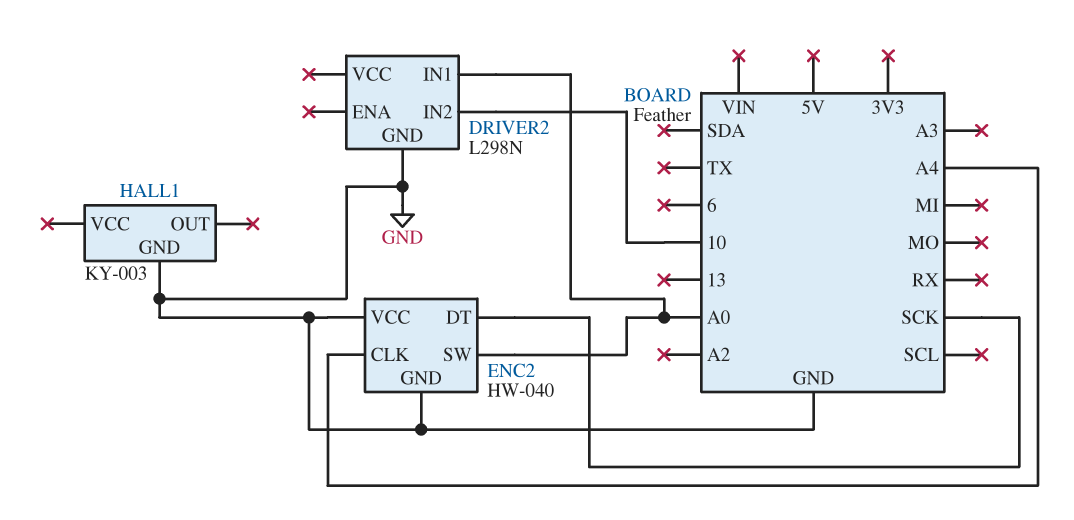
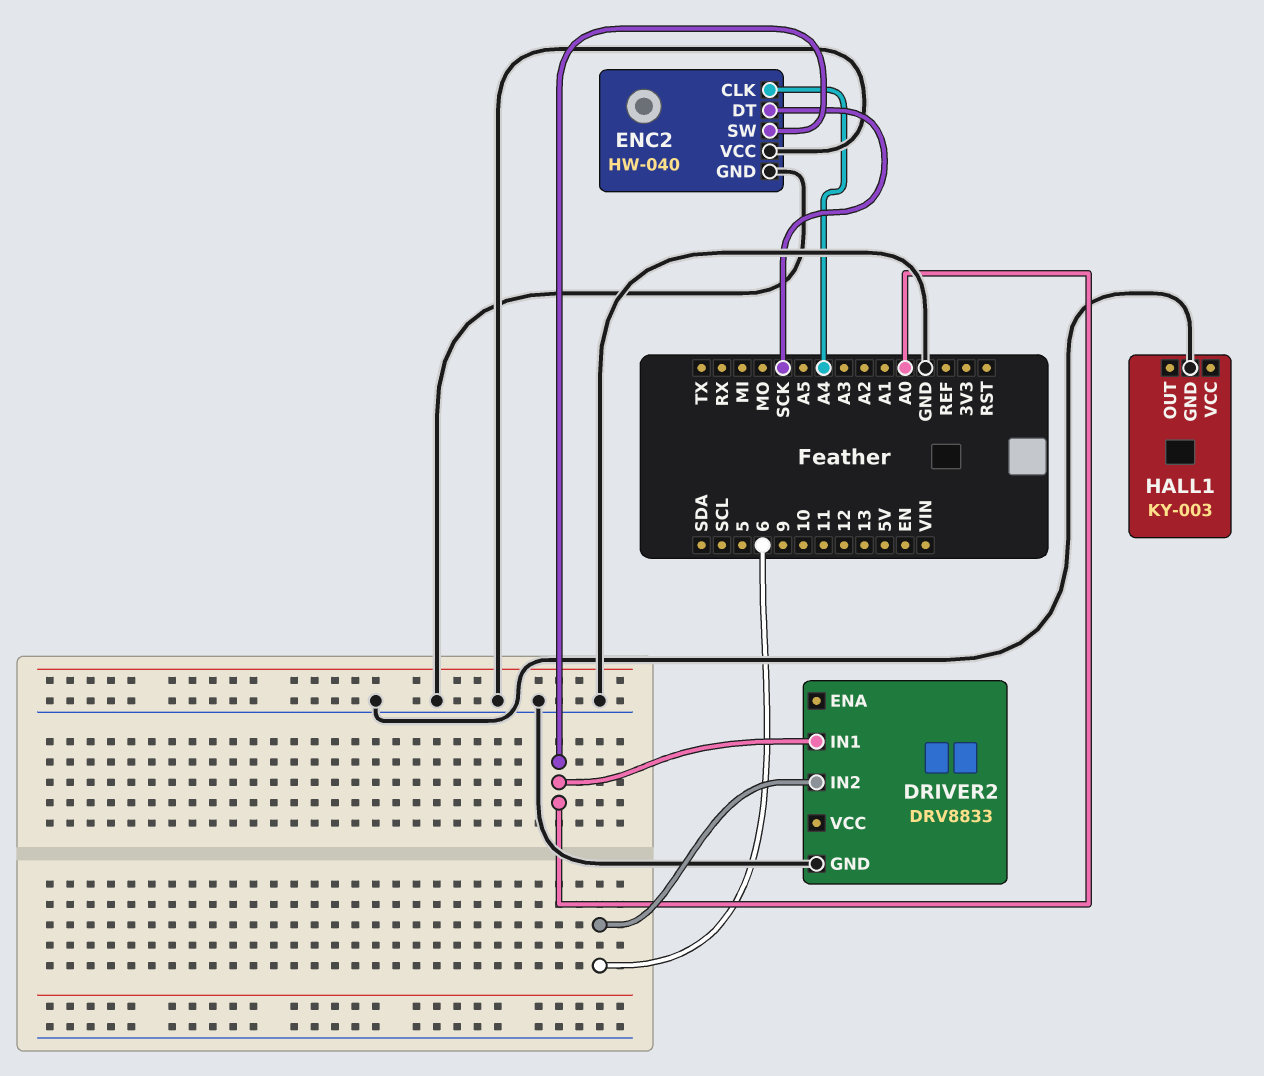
DRIVER2: L298N -> DRV8833
DRIVER2 pin IN2: 10 -> 6

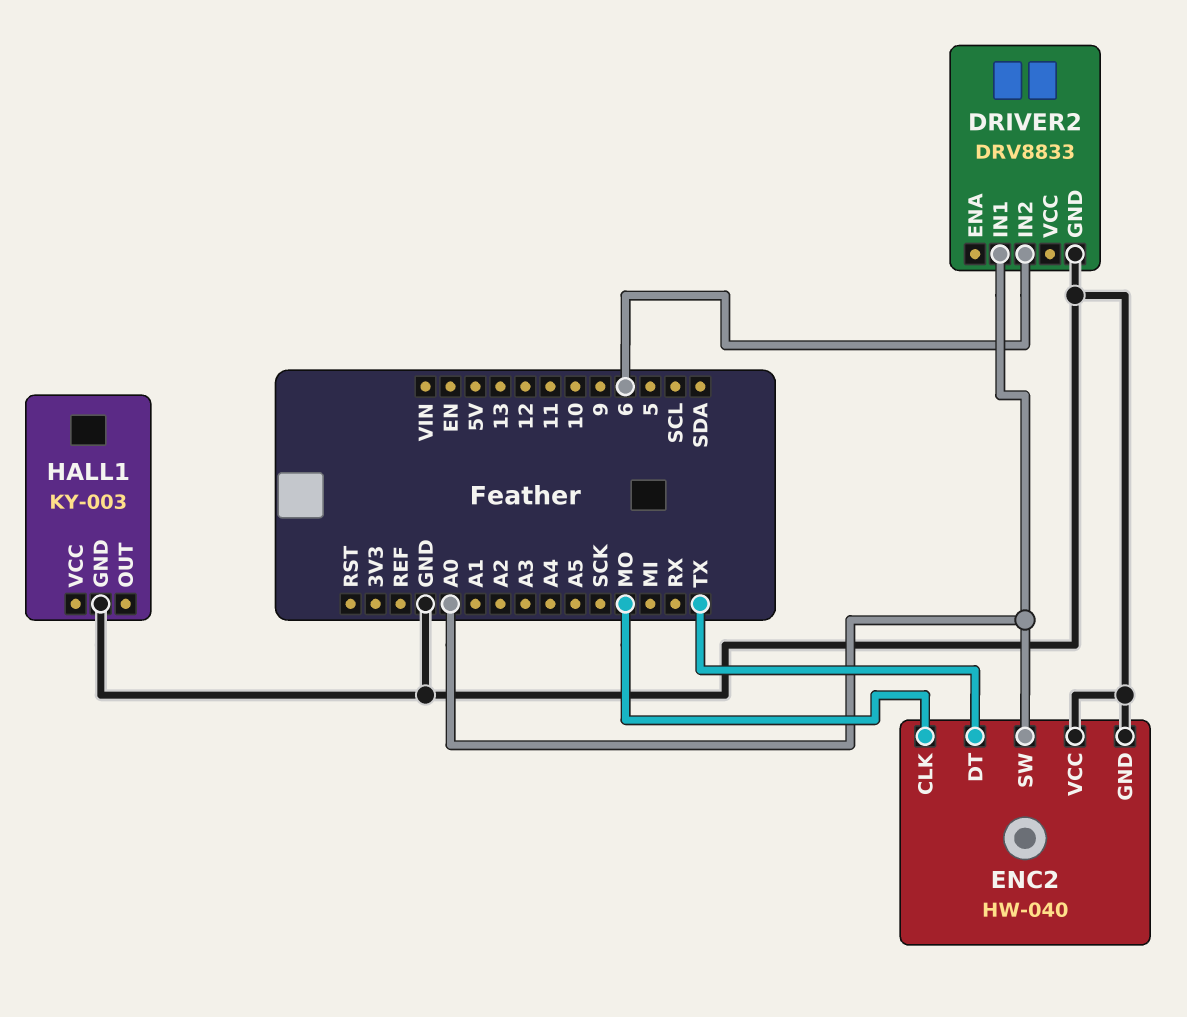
ENC2 pin CLK: A4 -> MO
ENC2 pin DT: SCK -> TX

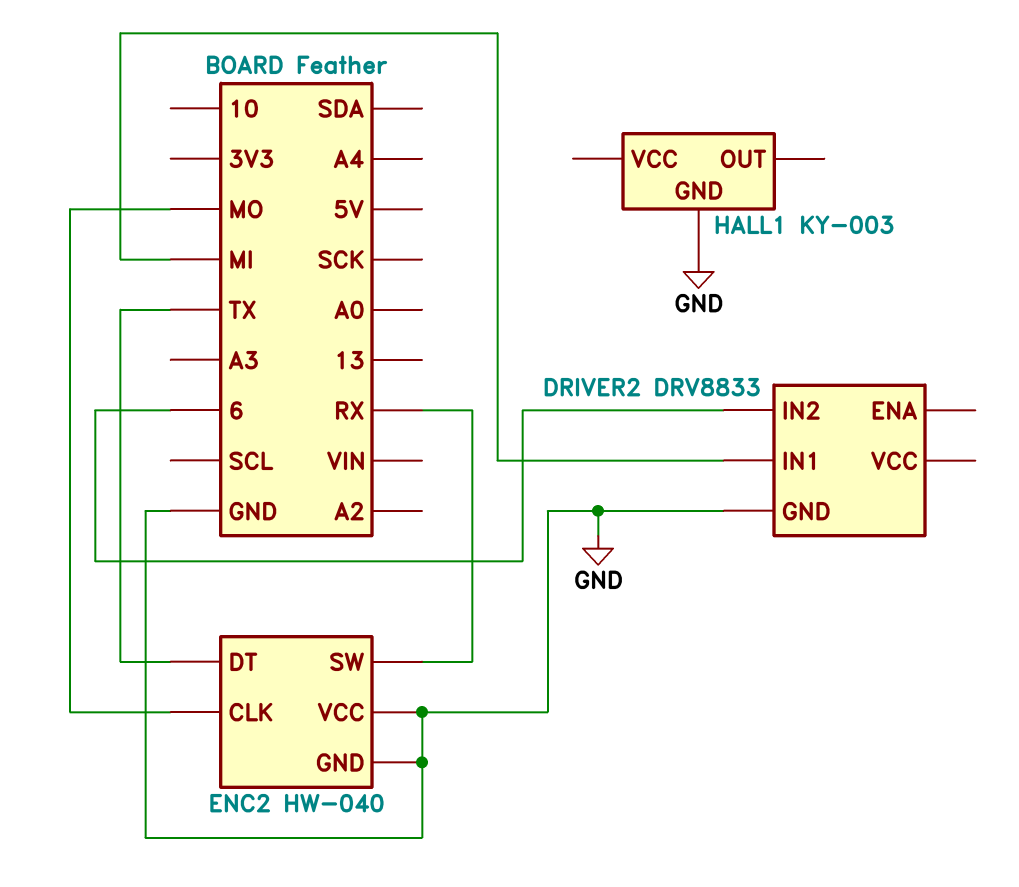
DRIVER2 pin IN1: A0 -> MI
ENC2 pin SW: A0 -> RX

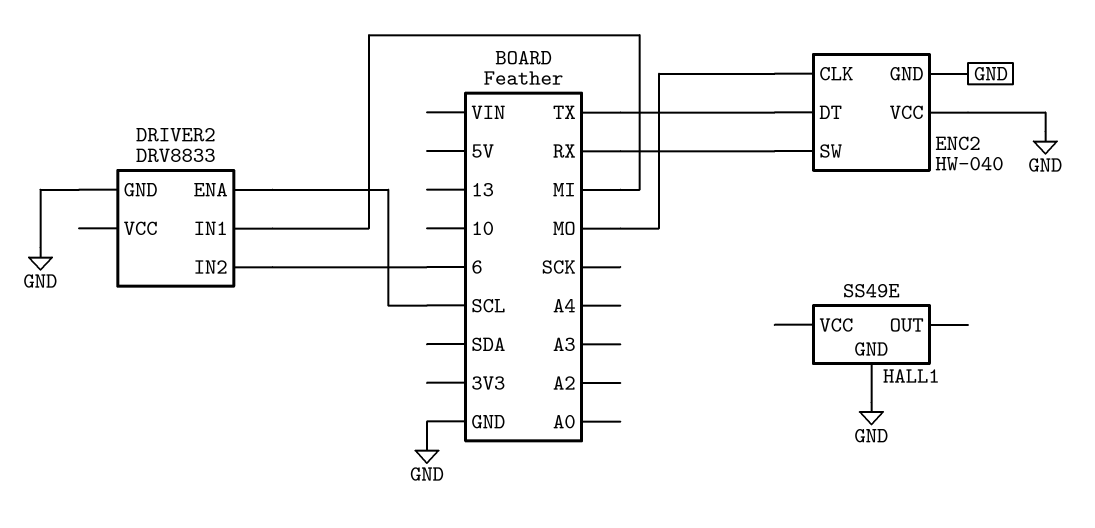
DRIVER2 pin ENA: none -> SCL
HALL1: KY-003 -> SS49E

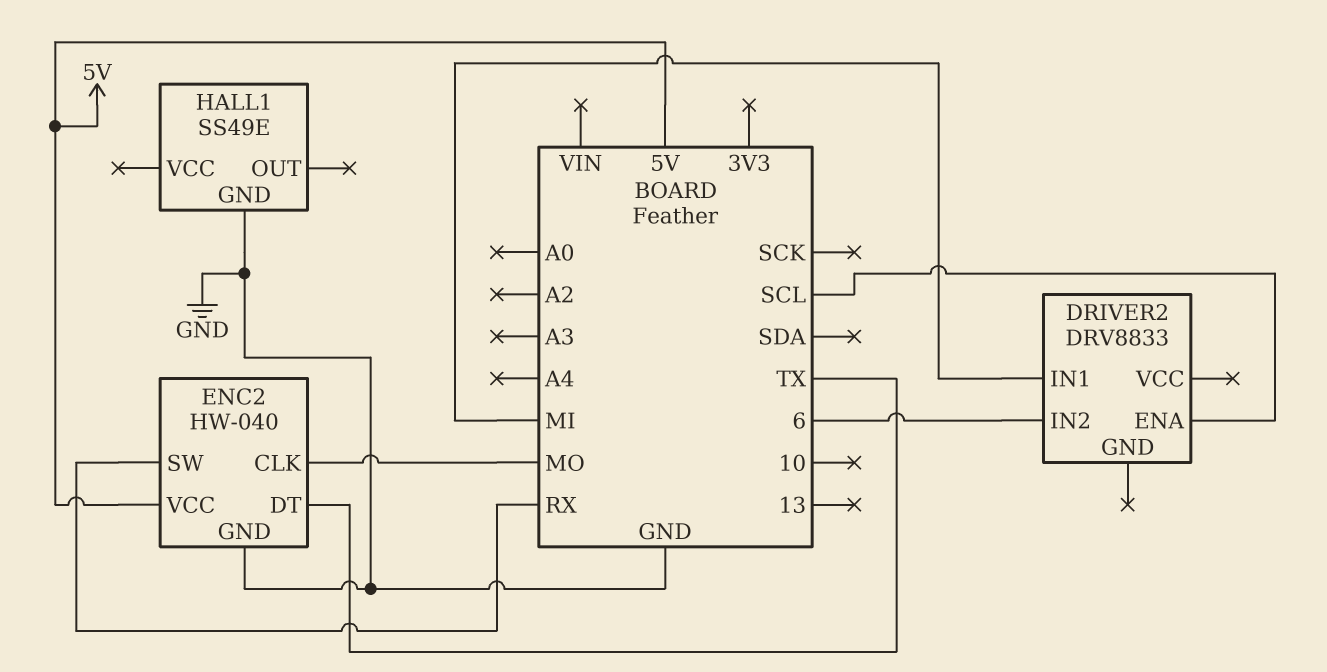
DRIVER2 pin GND: GND -> none
ENC2 pin VCC: GND -> 5V

